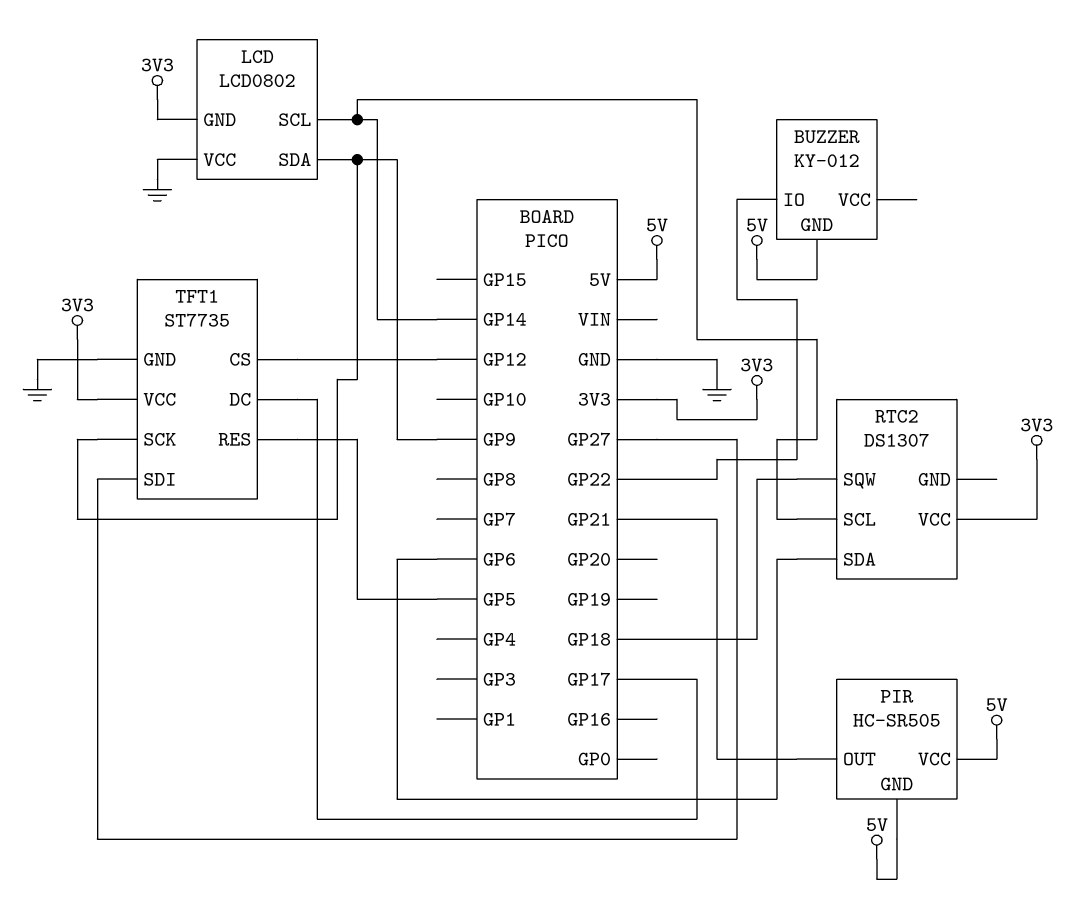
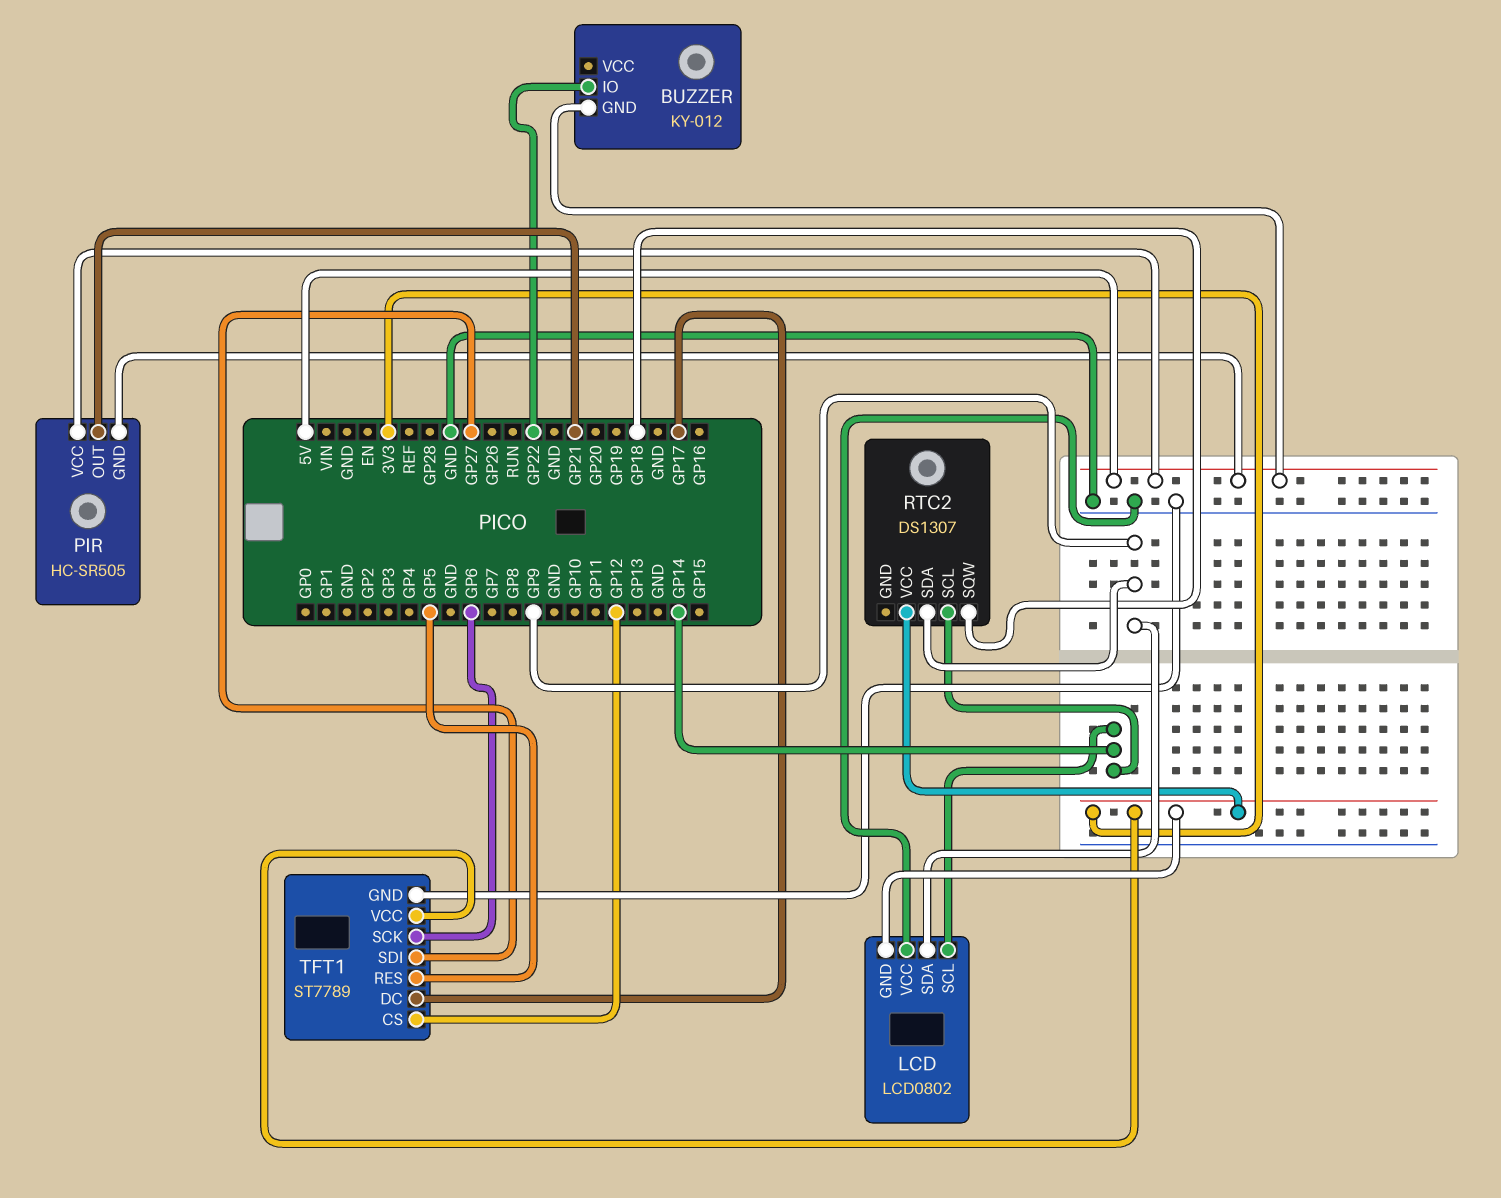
RTC2 pin SDA: GP6 -> GP9
TFT1: ST7735 -> ST7789
TFT1 pin SCK: GP9 -> GP6

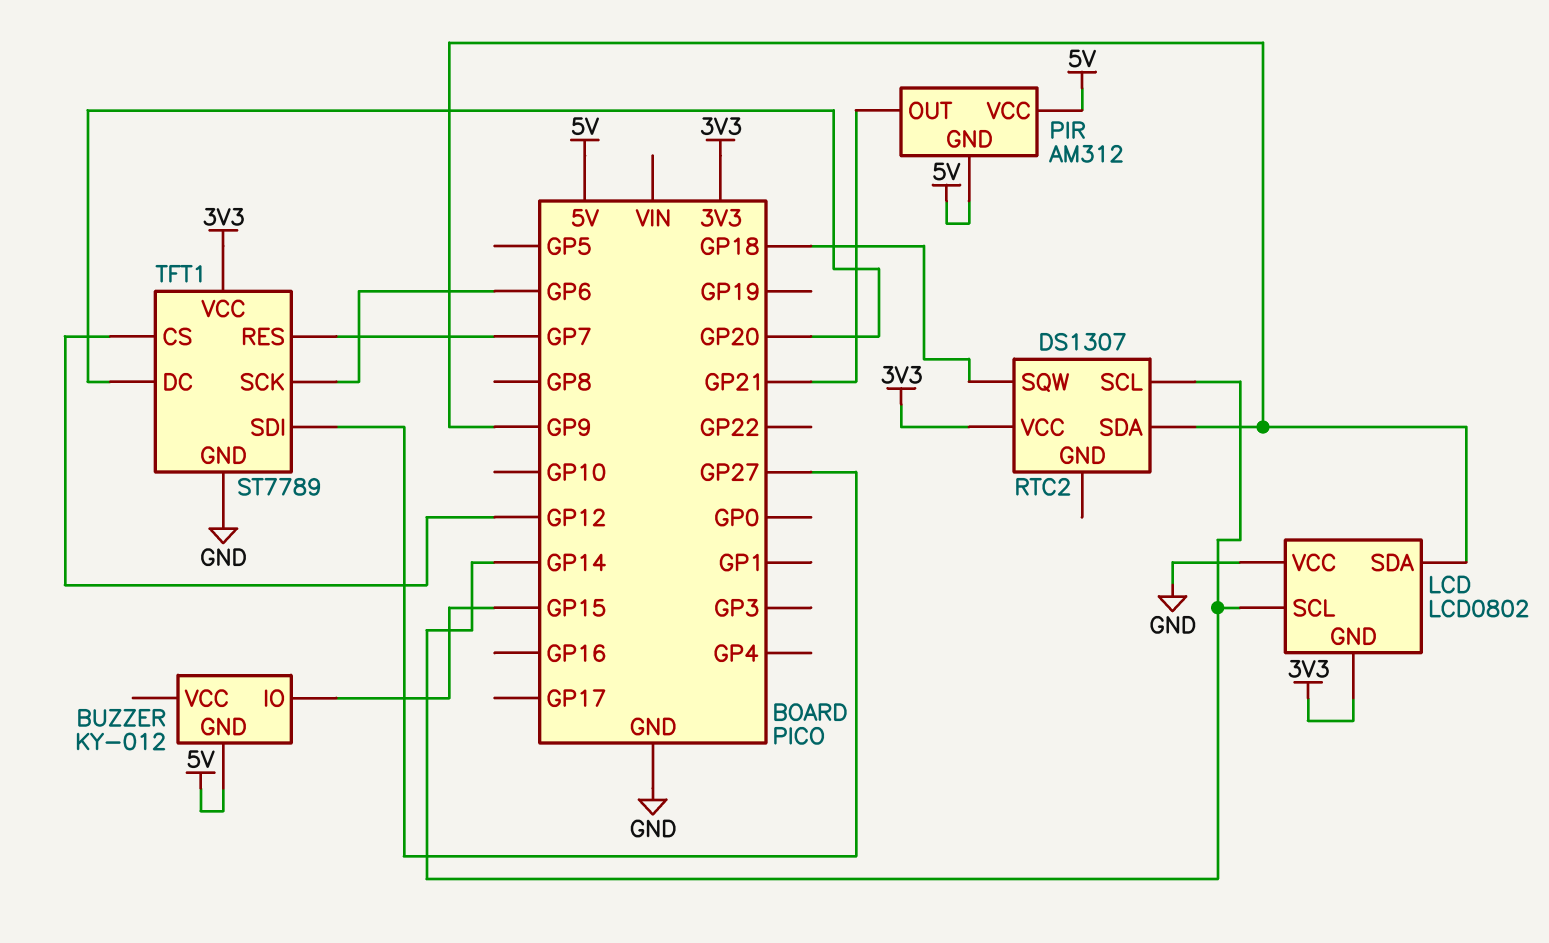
BUZZER pin IO: GP22 -> GP15
PIR: HC-SR505 -> AM312
TFT1 pin DC: GP17 -> GP20
TFT1 pin RES: GP5 -> GP7

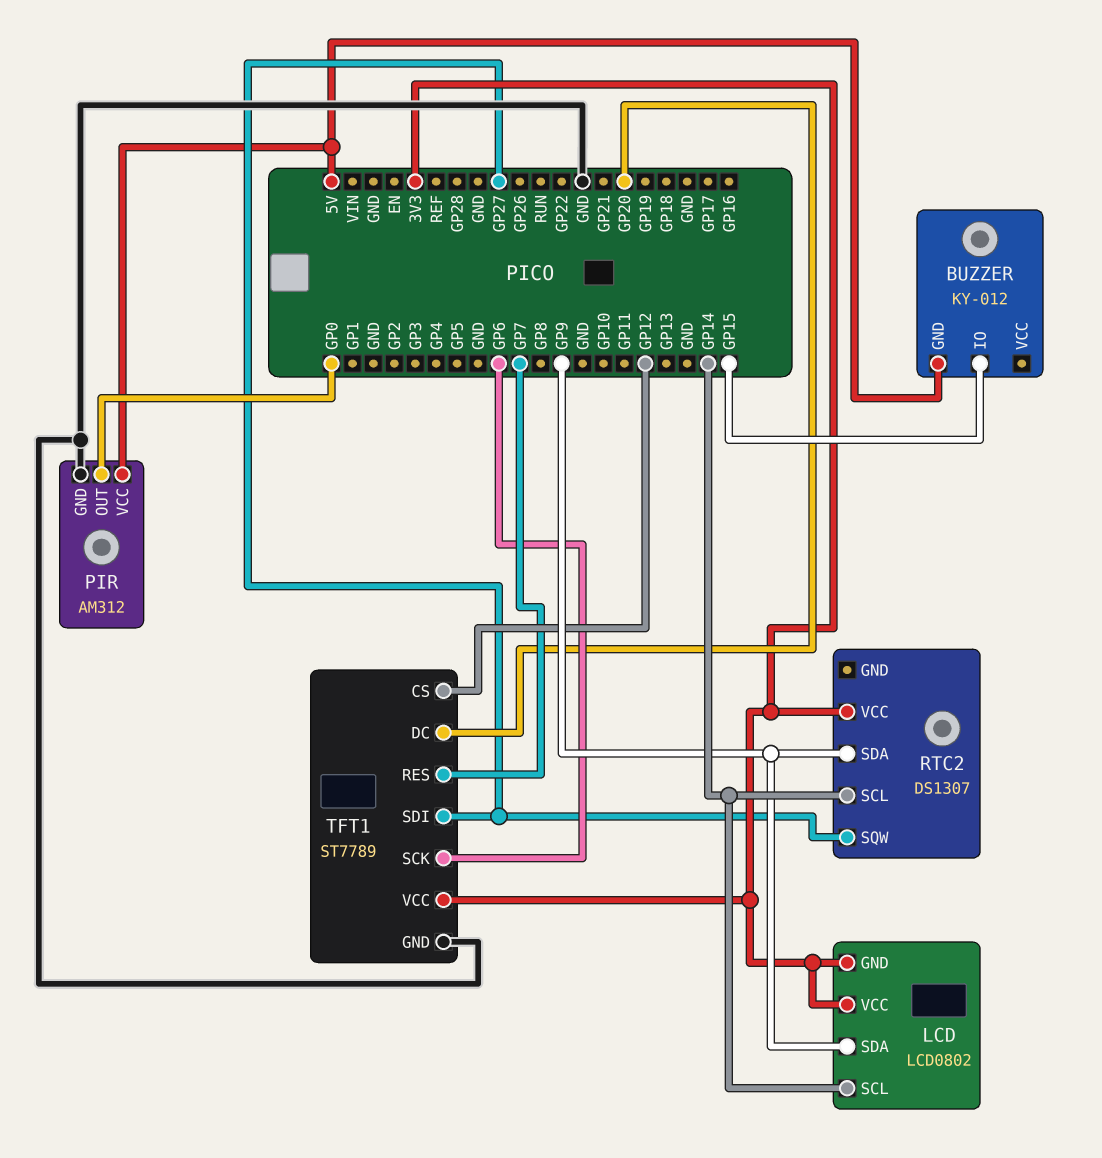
LCD pin VCC: GND -> 3V3
PIR pin GND: 5V -> GND
PIR pin OUT: GP21 -> GP0
RTC2 pin SQW: GP18 -> GP27

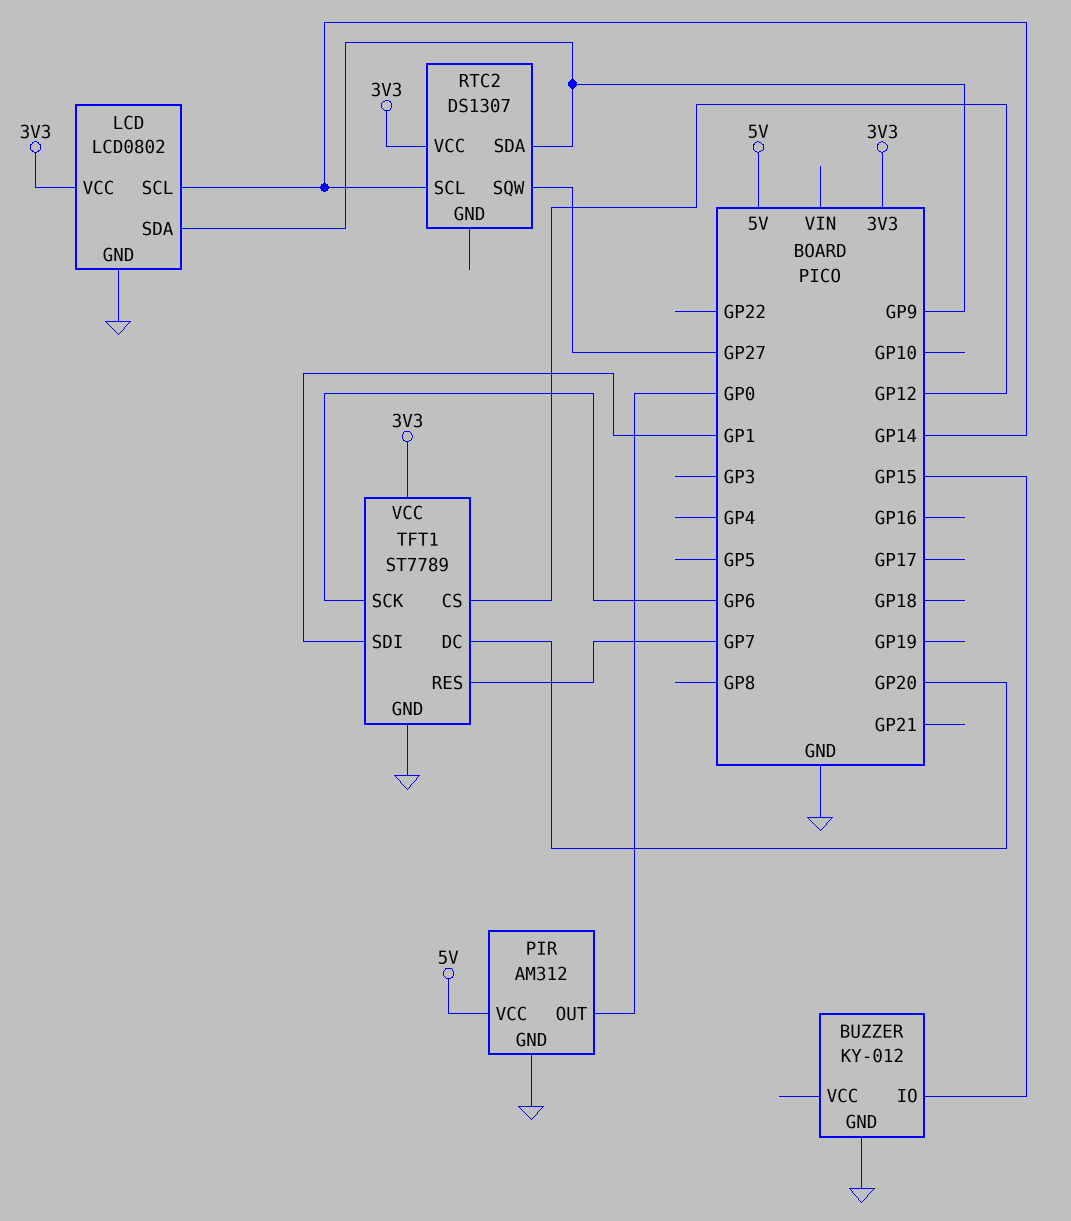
BUZZER pin GND: 5V -> GND
LCD pin GND: 3V3 -> GND
TFT1 pin SDI: GP27 -> GP1

